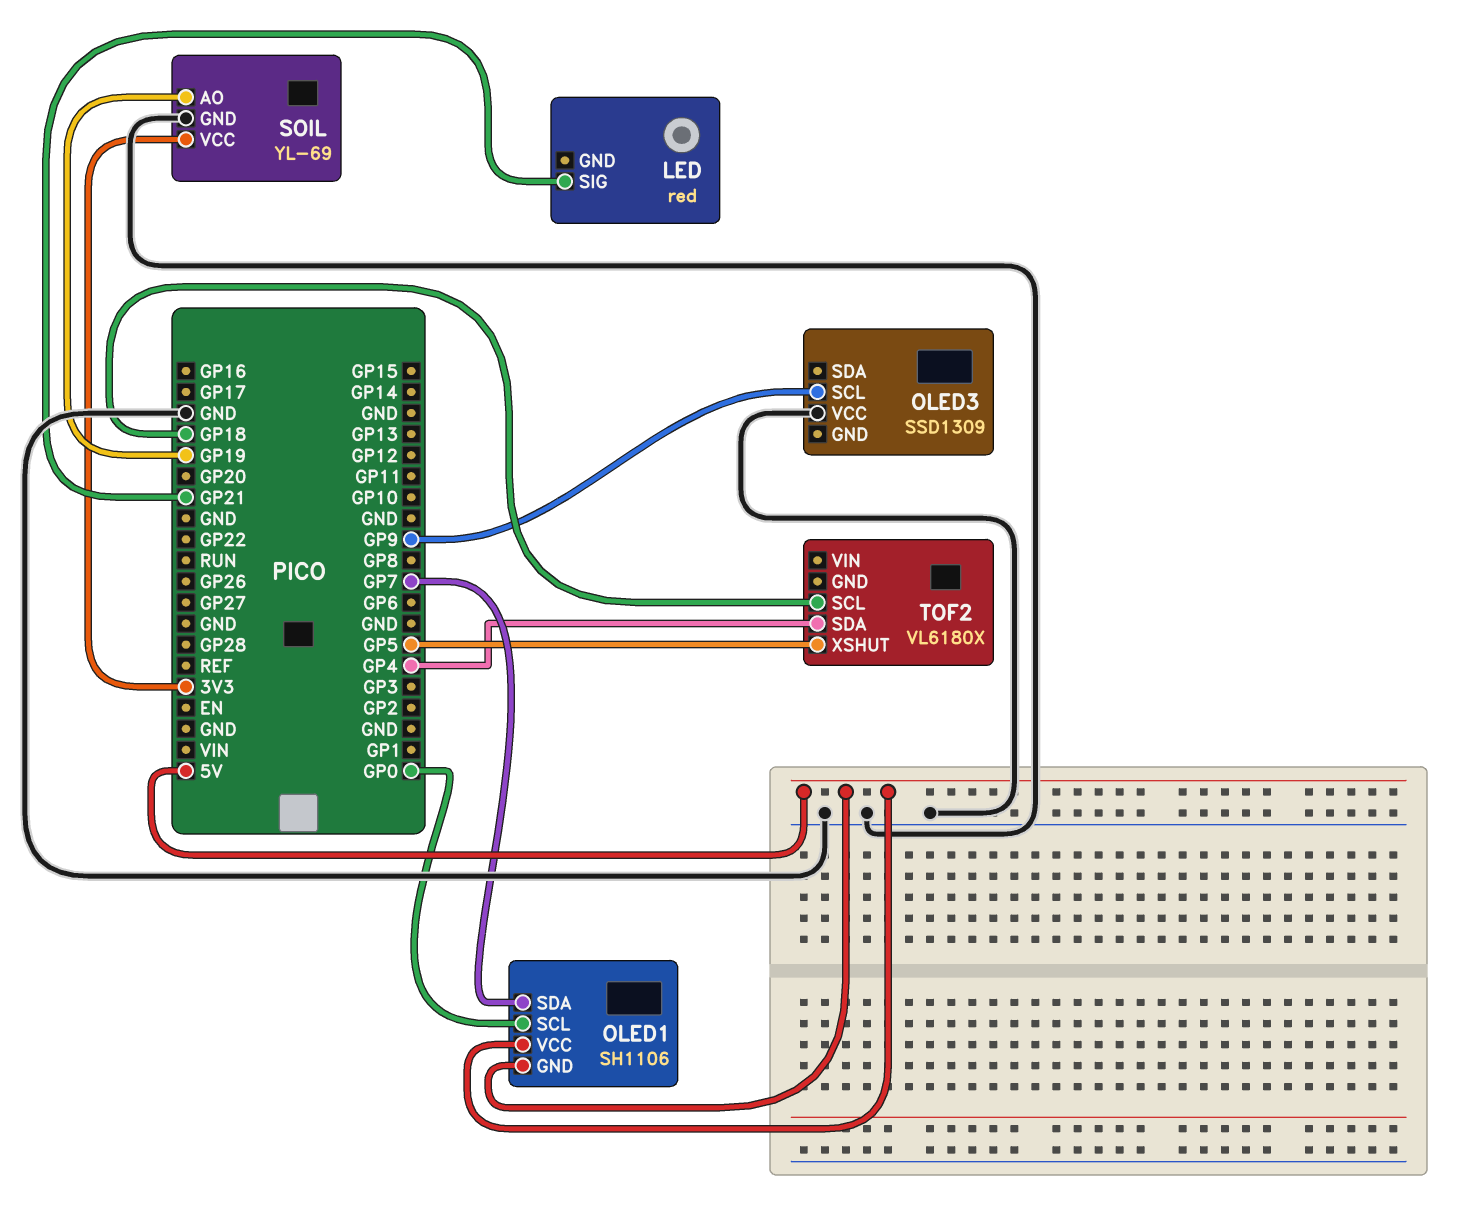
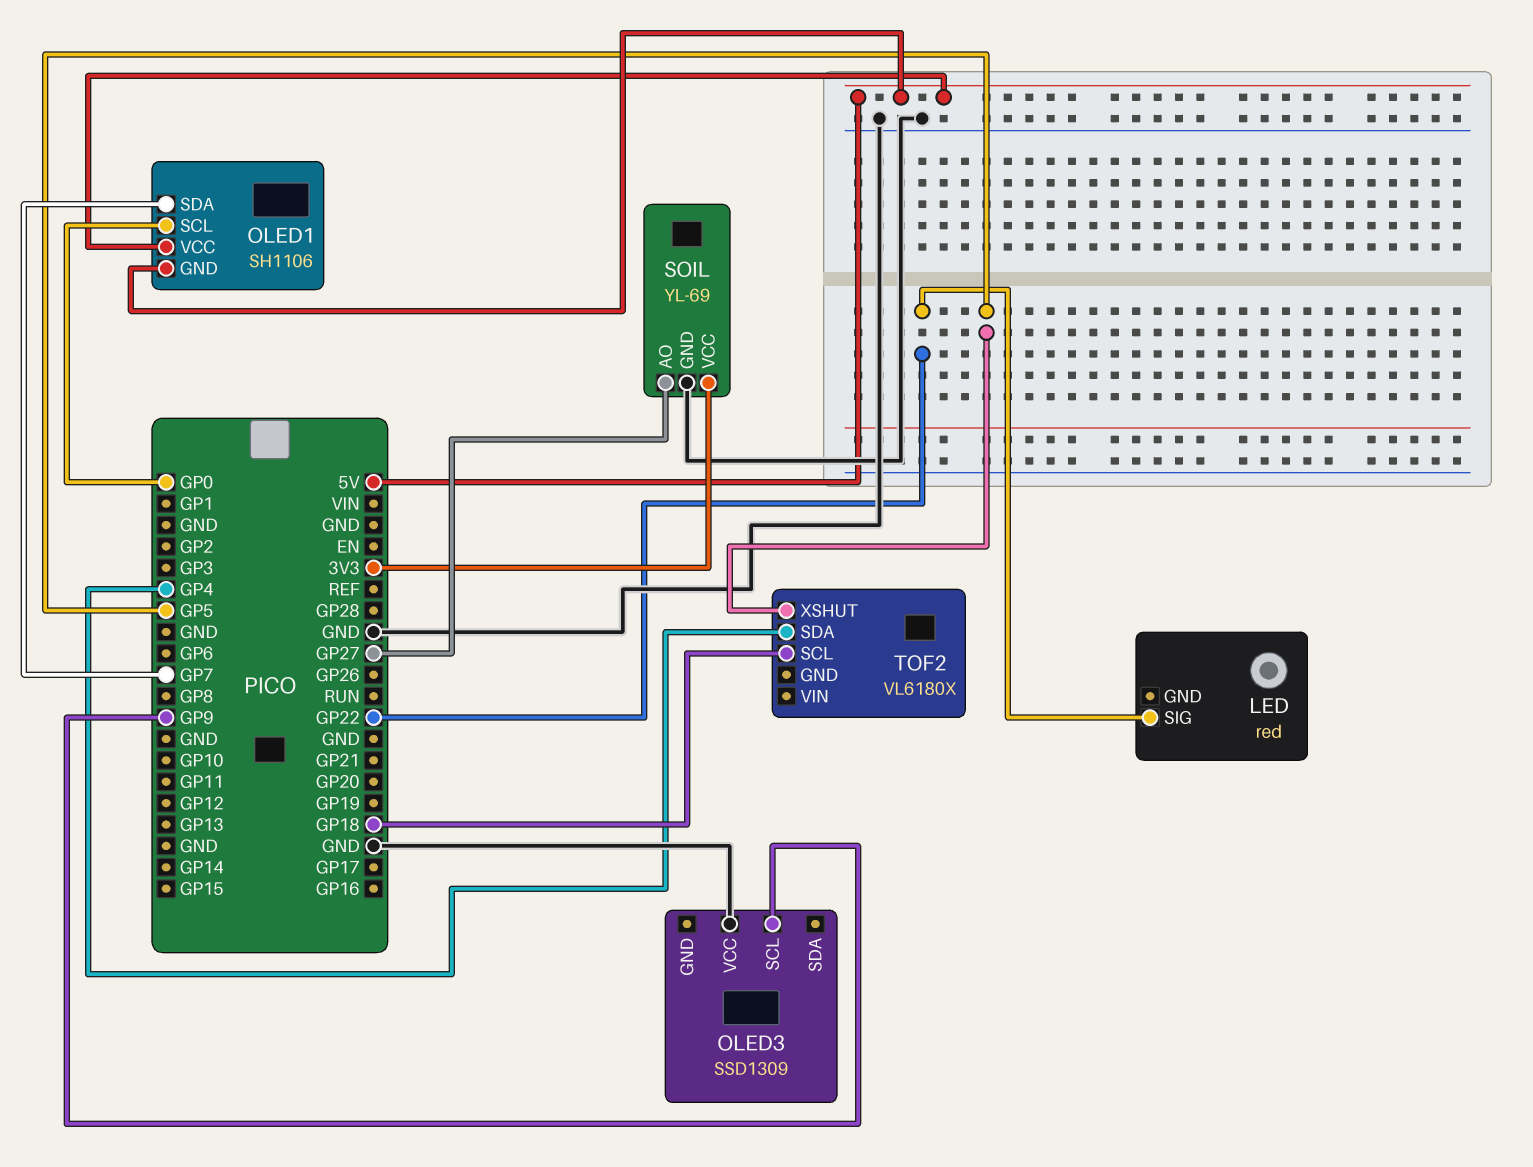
LED pin SIG: GP21 -> GP22
SOIL pin AO: GP19 -> GP27

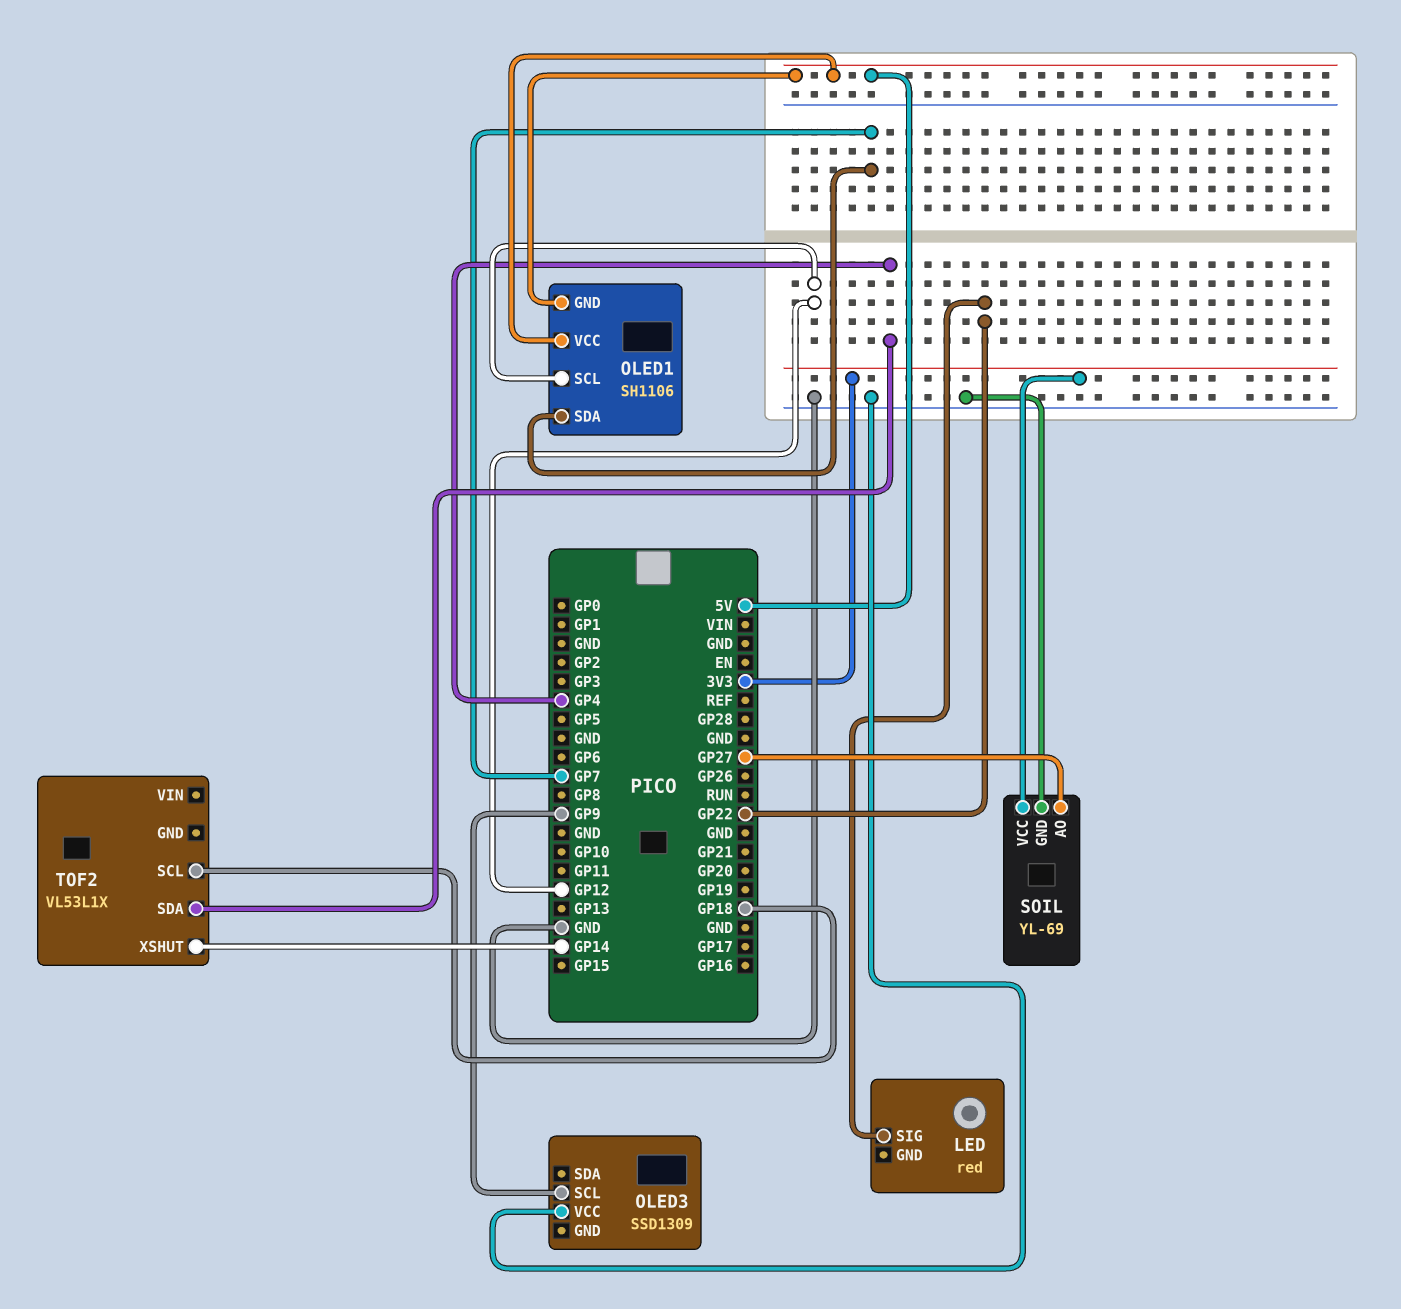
OLED1 pin SCL: GP0 -> GP12
TOF2: VL6180X -> VL53L1X
TOF2 pin XSHUT: GP5 -> GP14

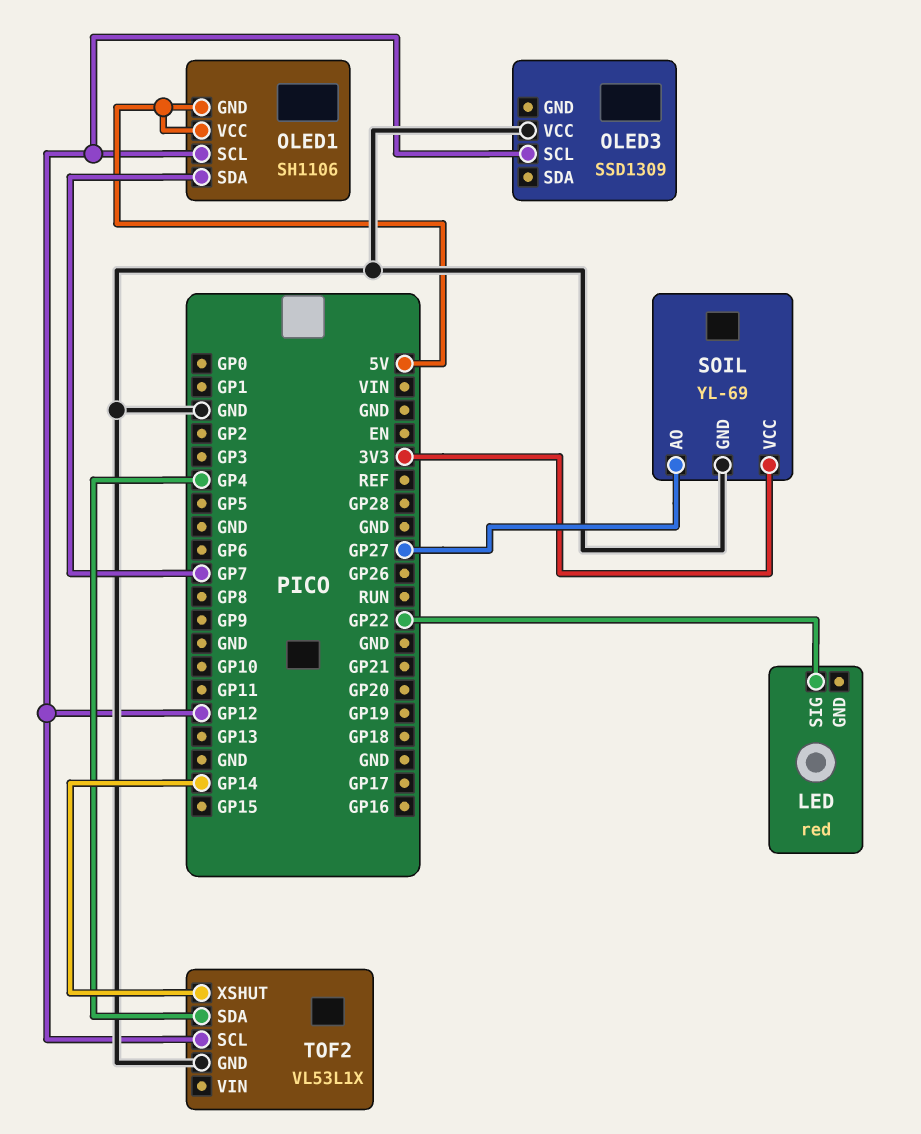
OLED3 pin SCL: GP9 -> GP12
TOF2 pin GND: none -> GND
TOF2 pin SCL: GP18 -> GP12

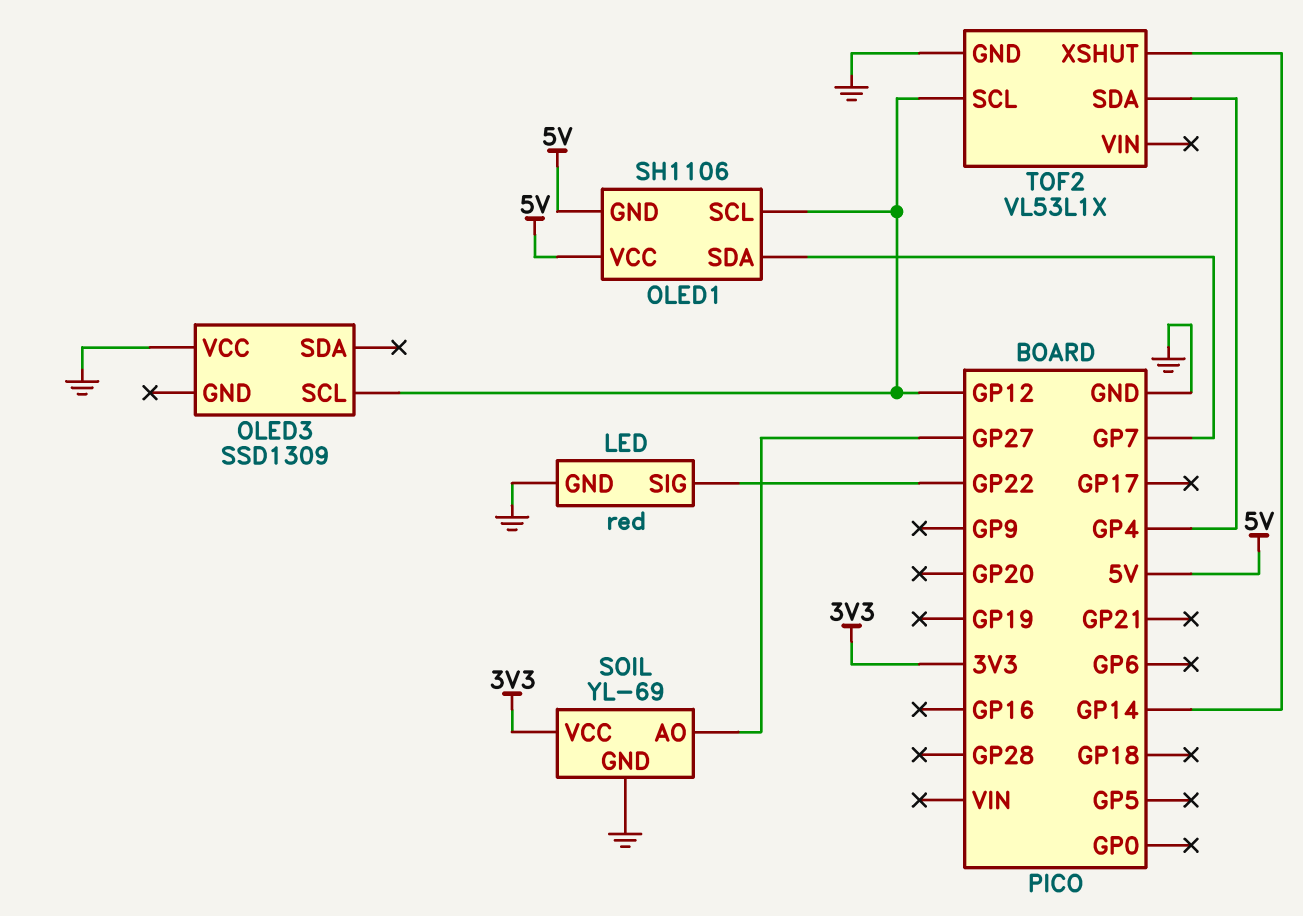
LED pin GND: none -> GND

